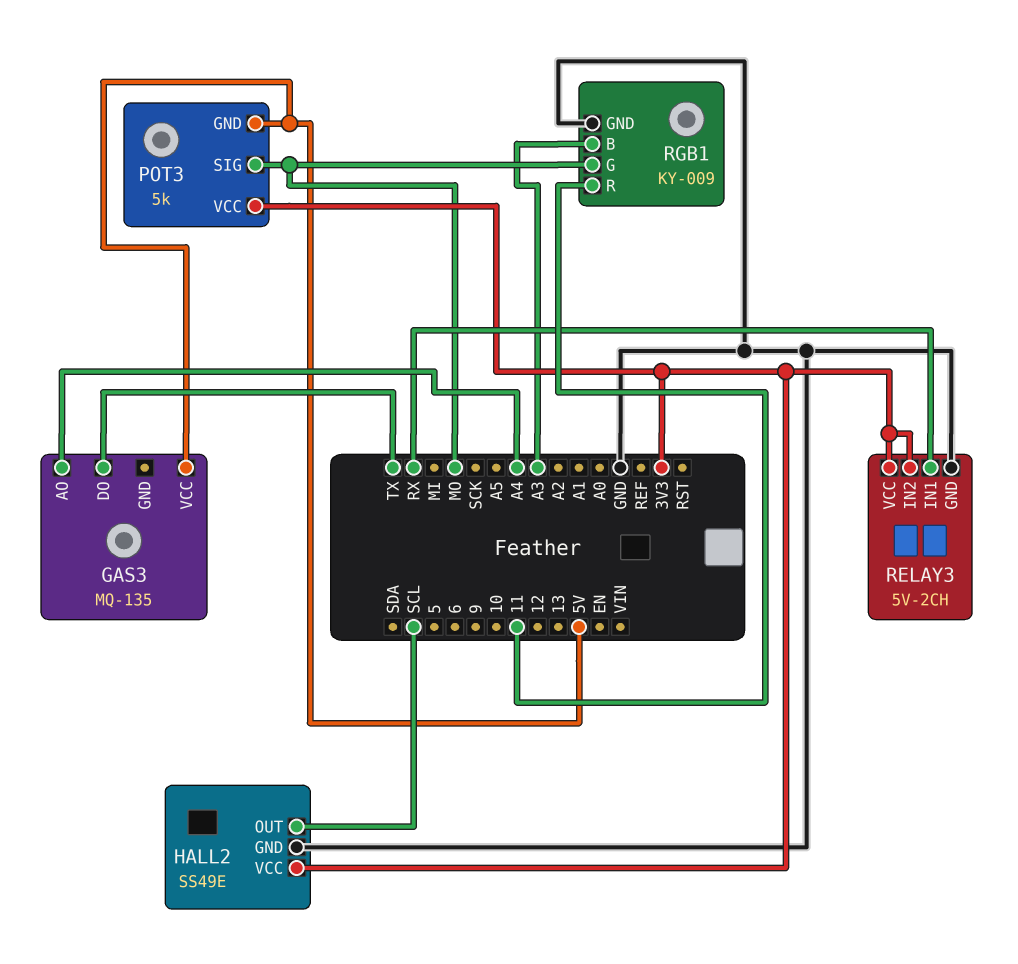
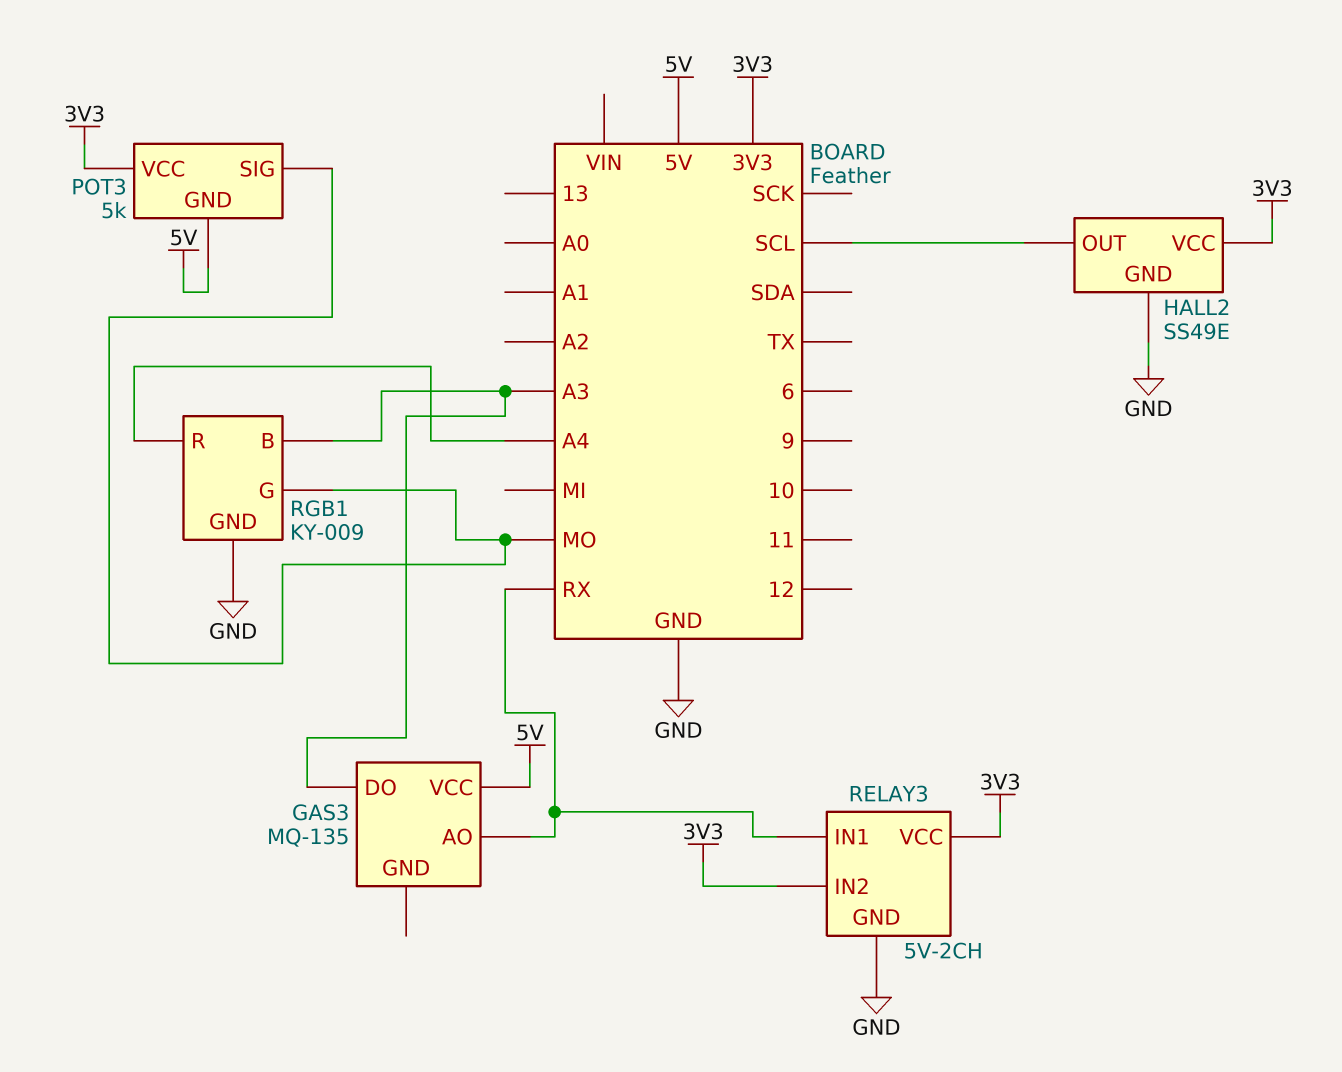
GAS3 pin AO: A4 -> RX
GAS3 pin DO: TX -> A3
RGB1 pin R: 11 -> A4

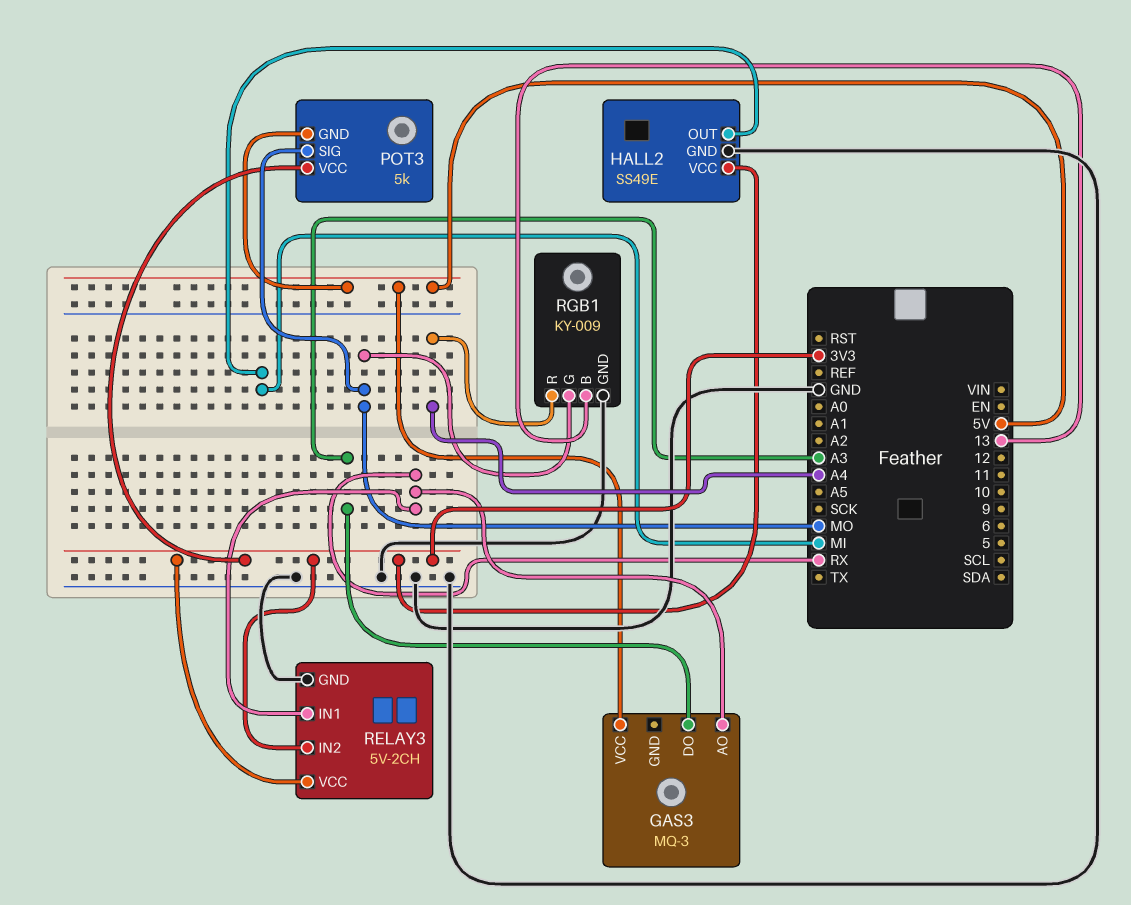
GAS3: MQ-135 -> MQ-3
HALL2 pin OUT: SCL -> MI
RGB1 pin B: A3 -> 13

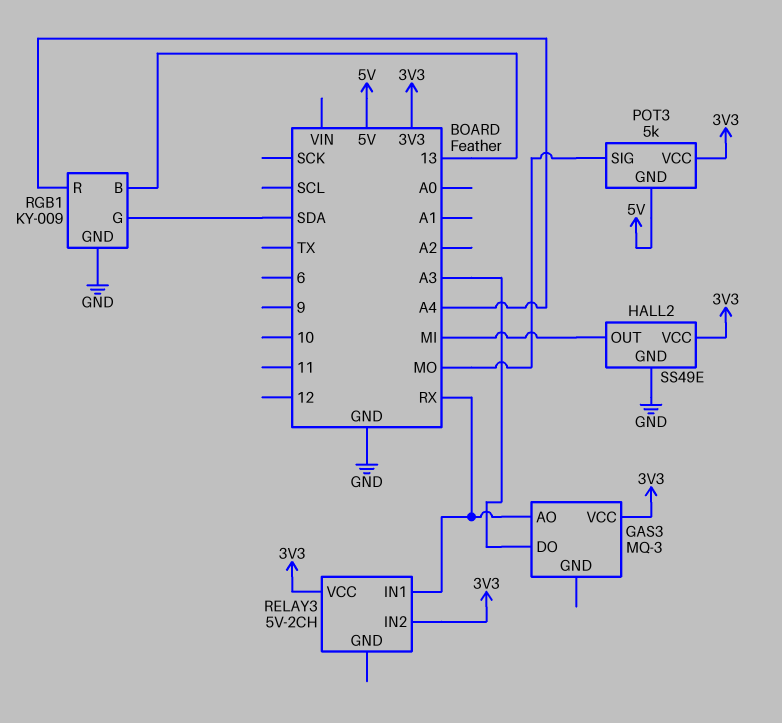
GAS3 pin VCC: 5V -> 3V3
RELAY3 pin GND: GND -> none
RGB1 pin G: MO -> SDA

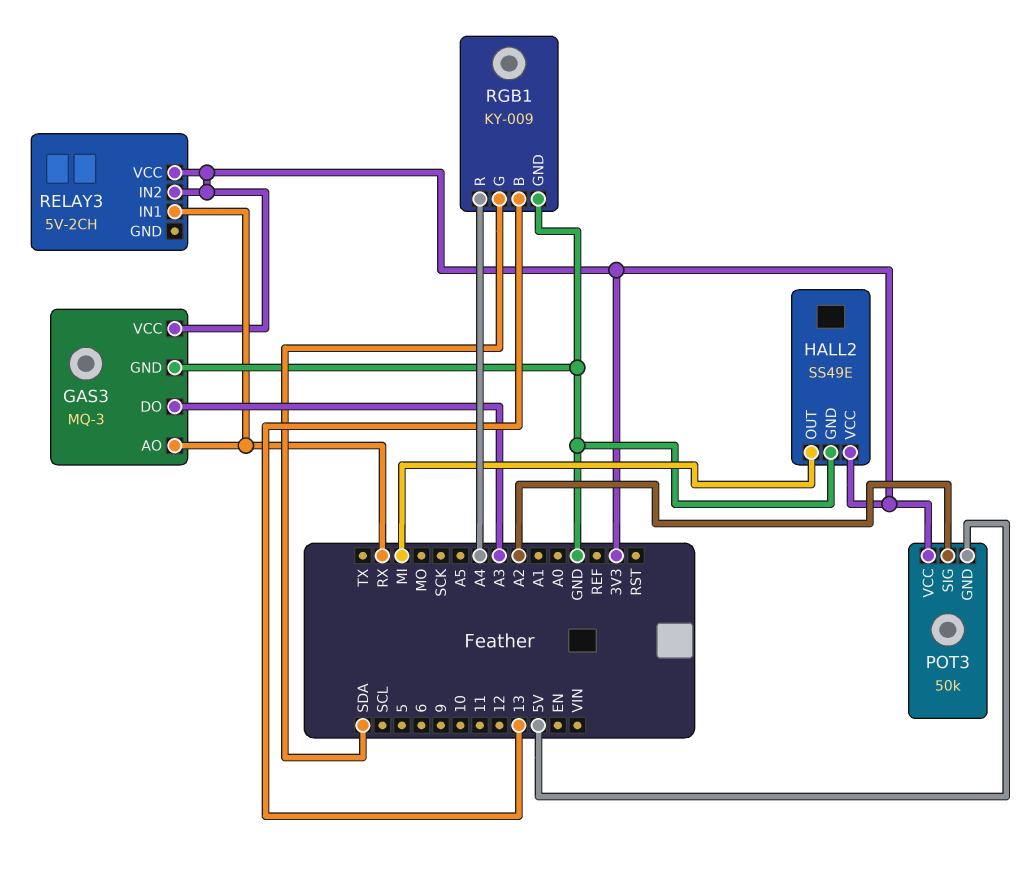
GAS3 pin GND: none -> GND
POT3: 5k -> 50k
POT3 pin SIG: MO -> A2

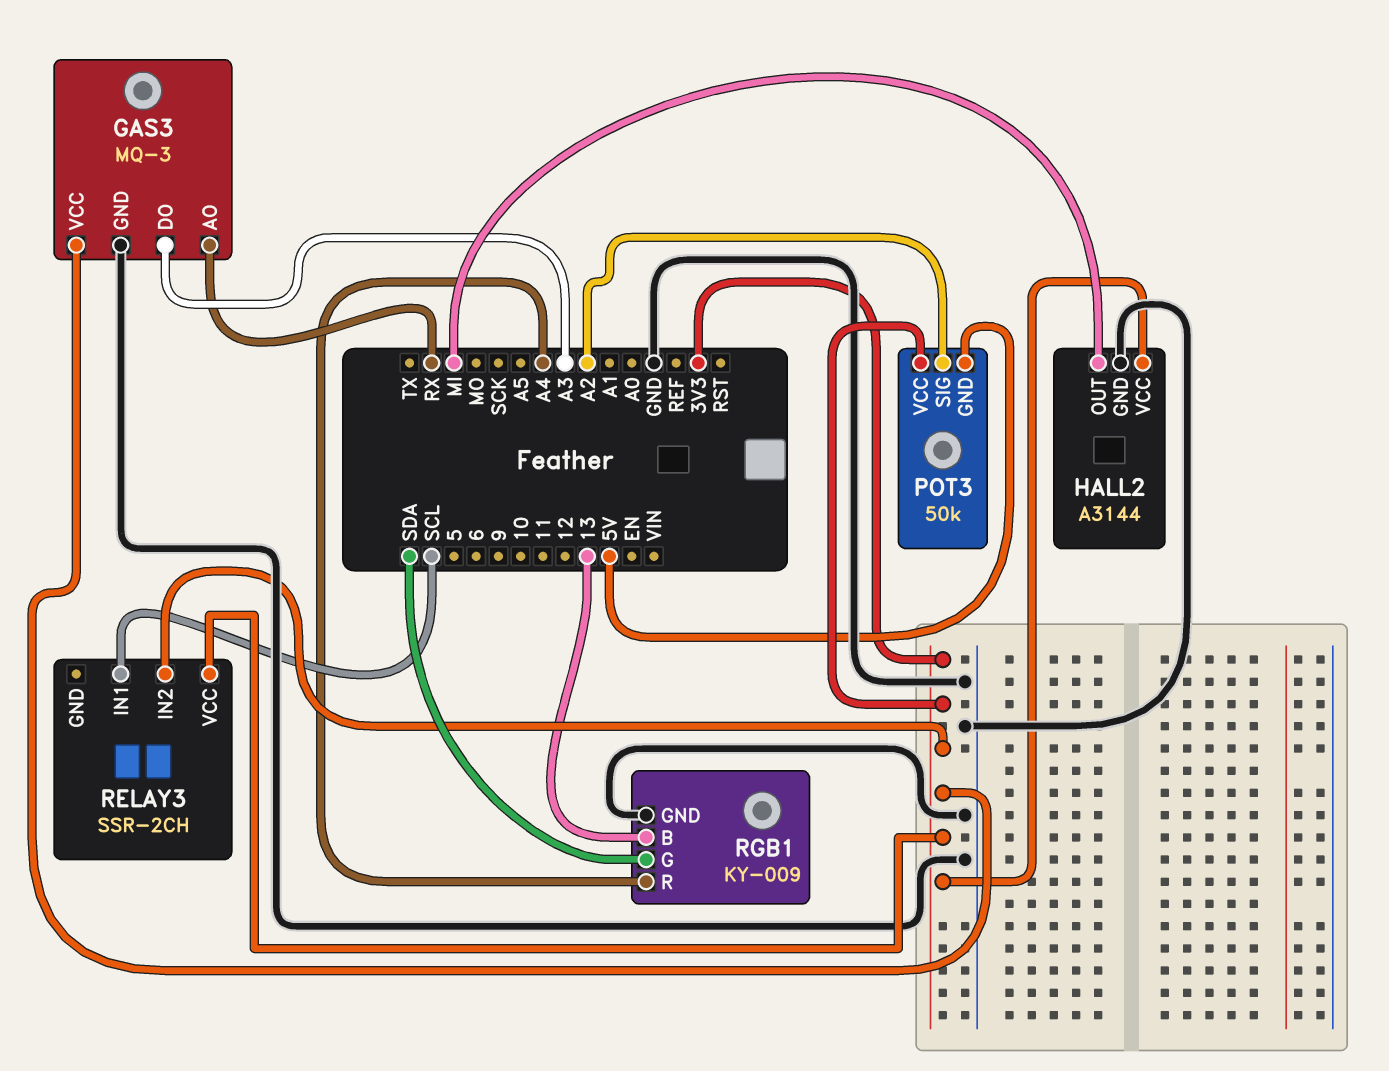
HALL2: SS49E -> A3144
RELAY3: 5V-2CH -> SSR-2CH
RELAY3 pin IN1: RX -> SCL

